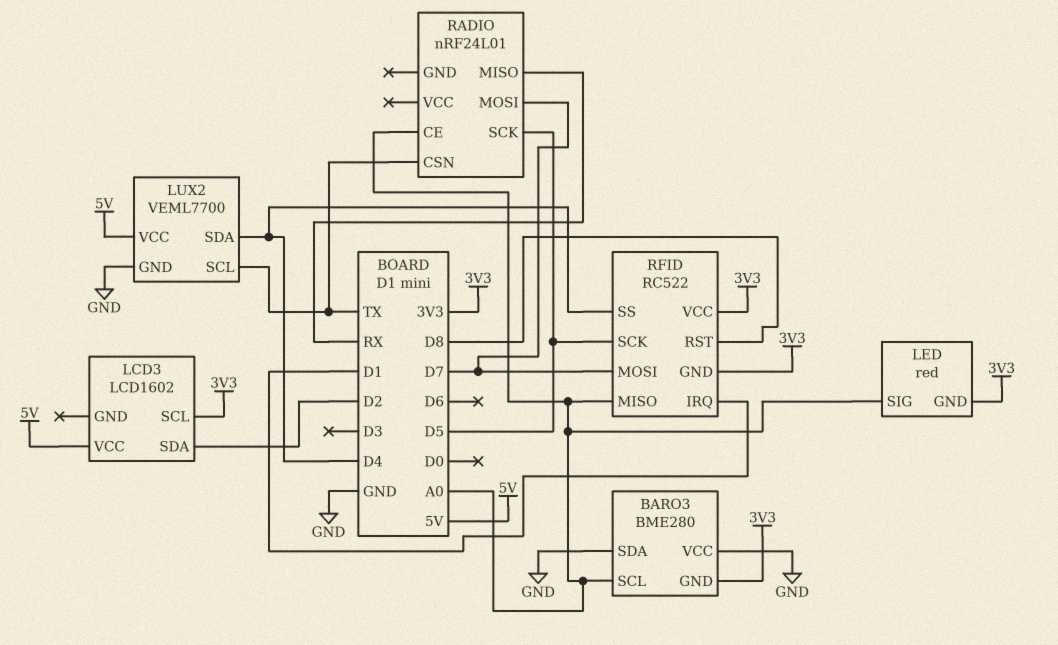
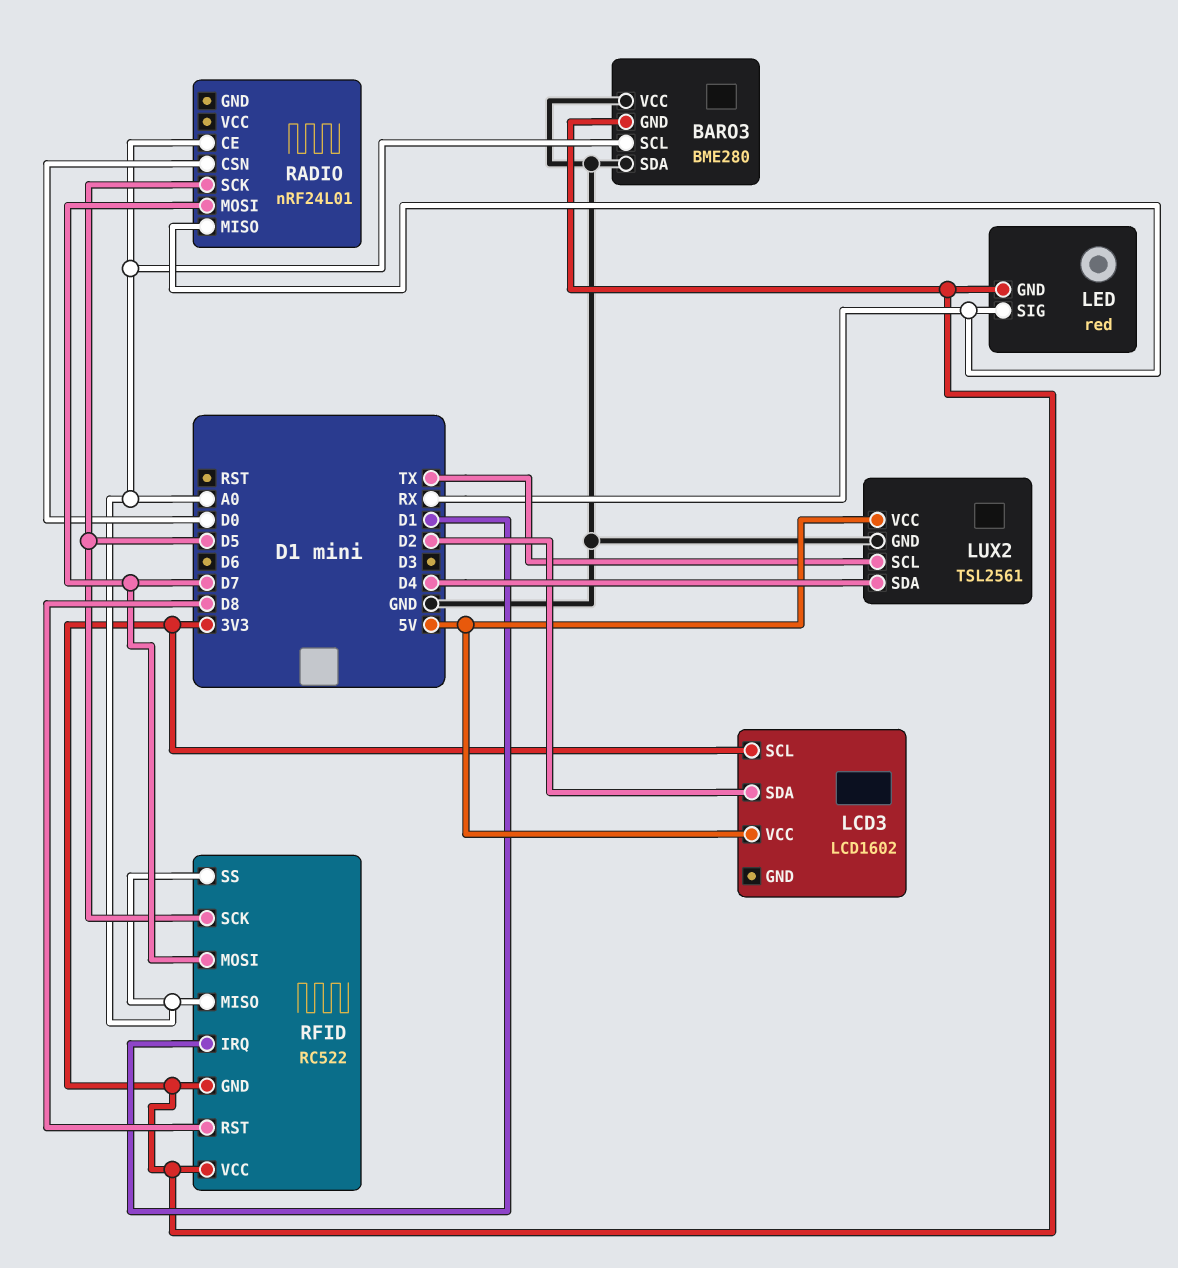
LED pin SIG: A0 -> RX
LUX2: VEML7700 -> TSL2561
RADIO pin CSN: TX -> D0
RFID pin SS: D4 -> A0

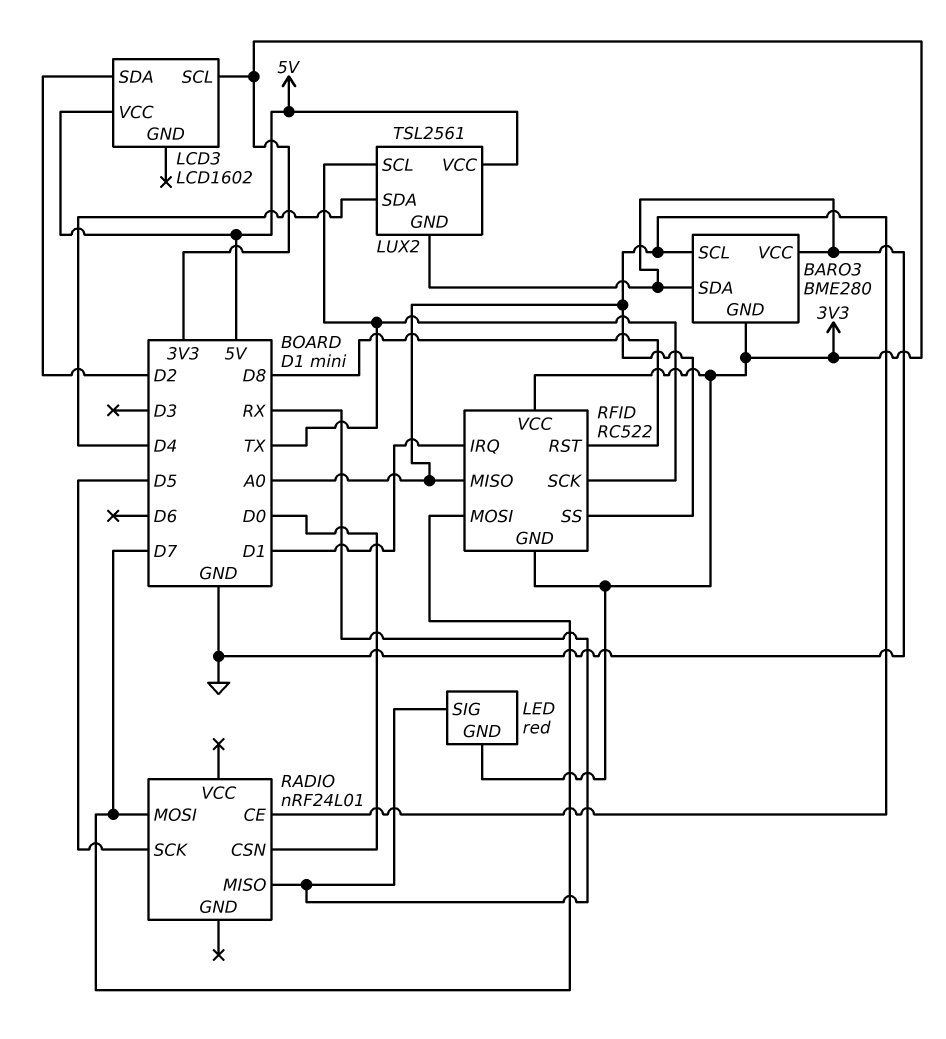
RFID pin SCK: D5 -> TX

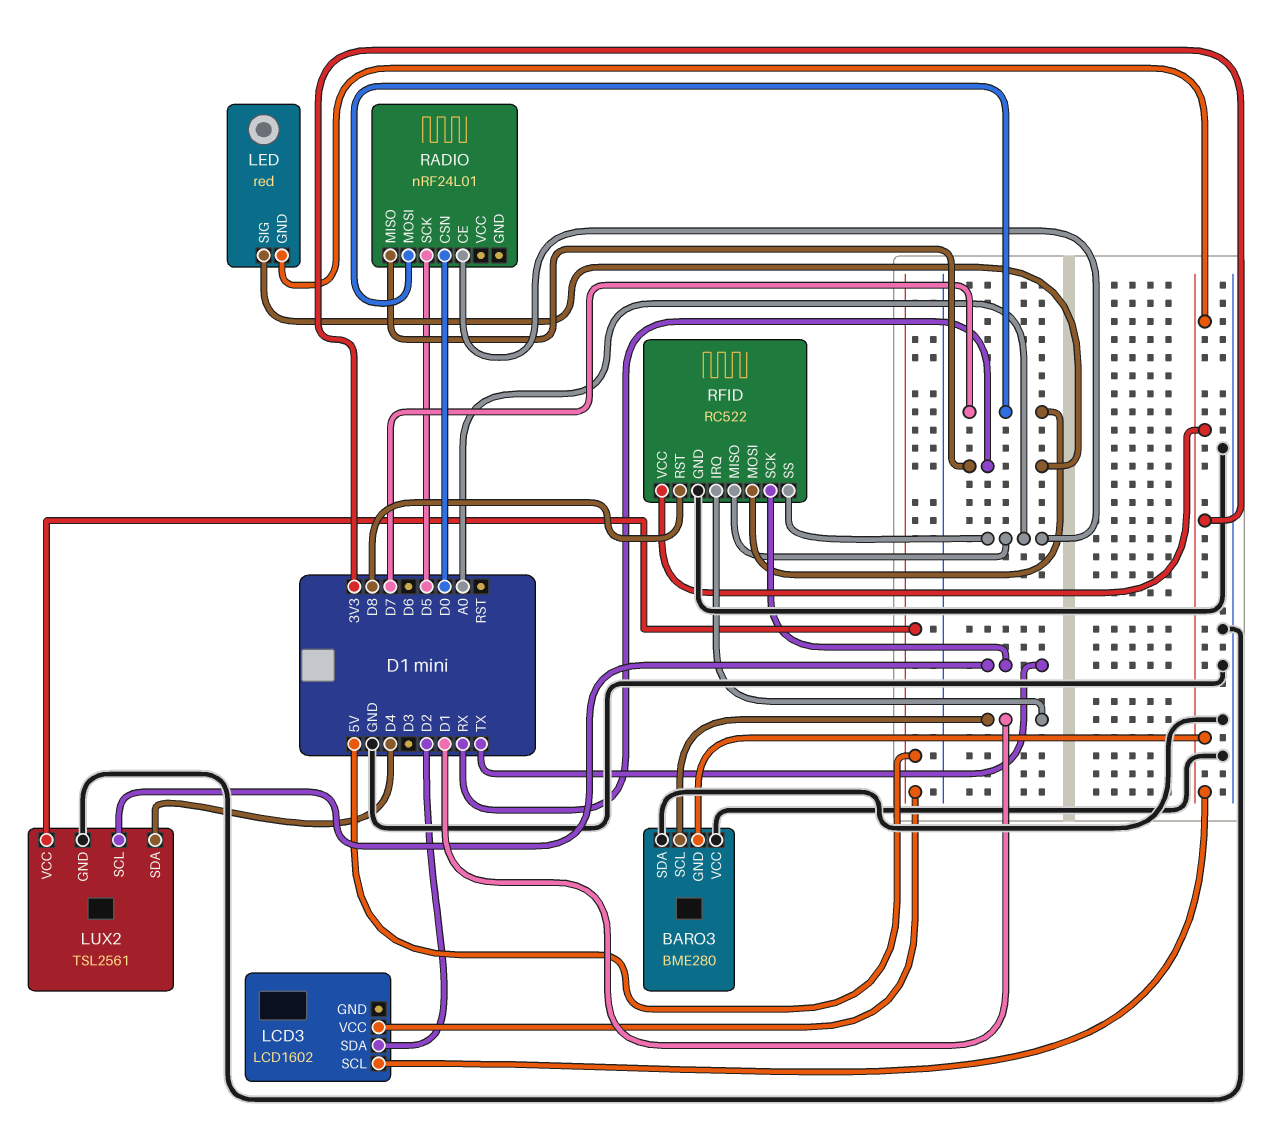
BARO3 pin SCL: A0 -> D1
RFID pin GND: 3V3 -> GND

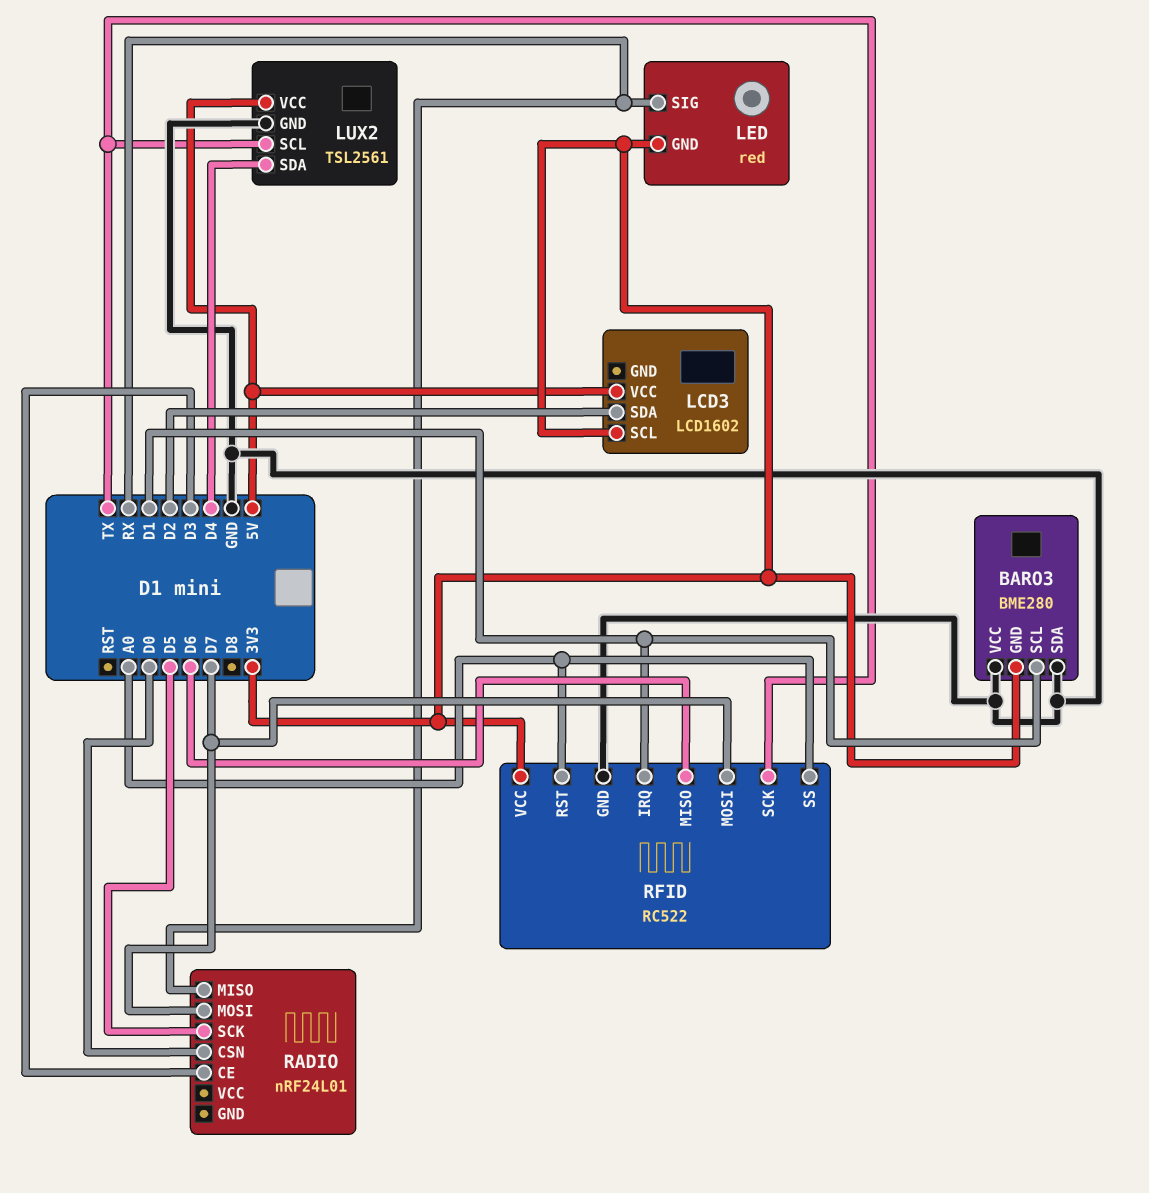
RADIO pin CE: A0 -> D3
RFID pin MISO: A0 -> D6
RFID pin RST: D8 -> A0

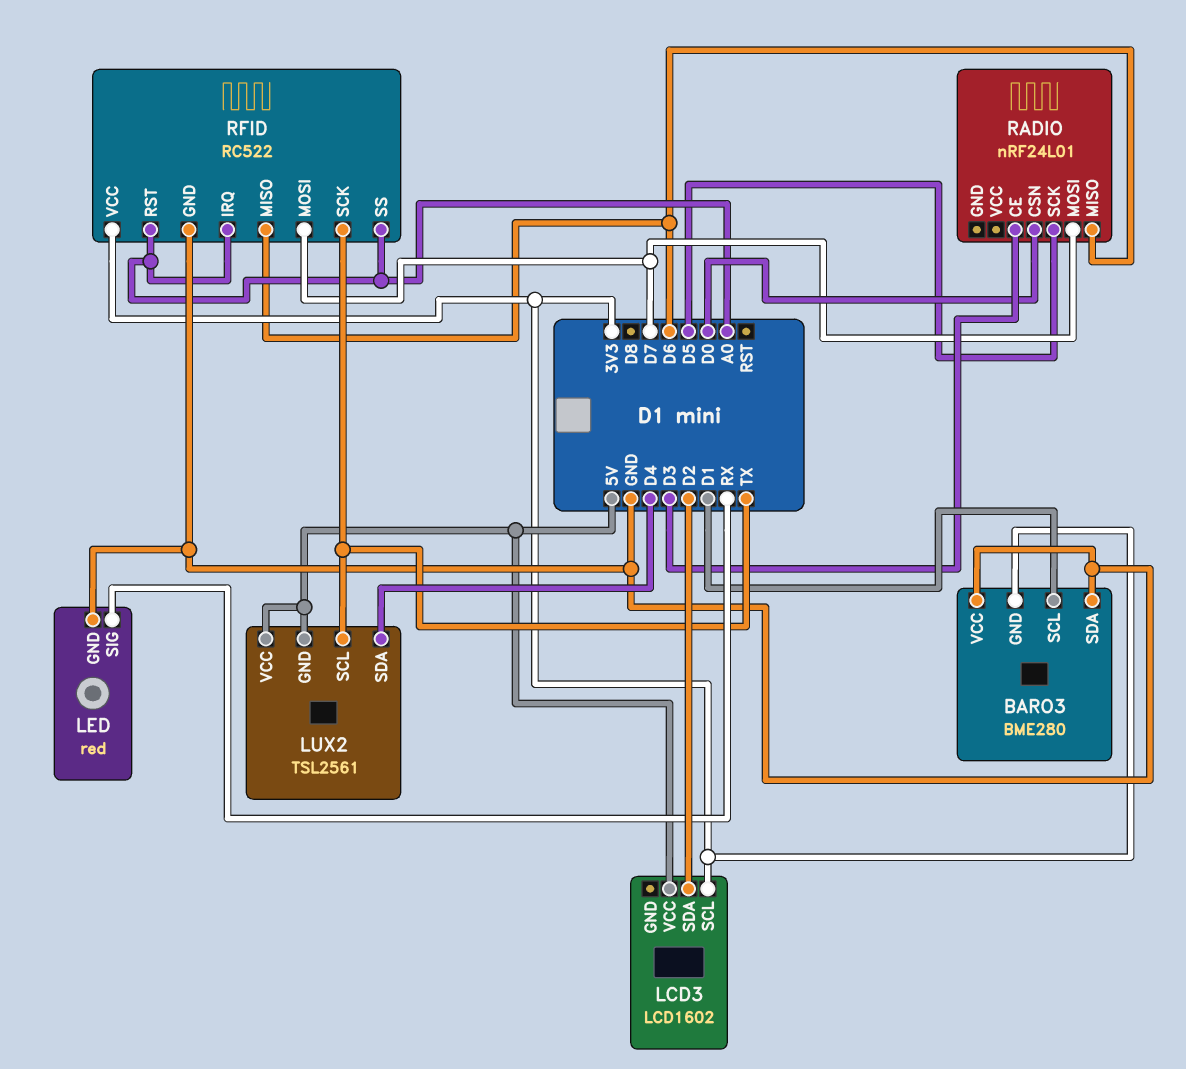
LED pin GND: 3V3 -> GND
LUX2 pin GND: GND -> 5V
RADIO pin MISO: RX -> D6
RFID pin IRQ: D1 -> A0

